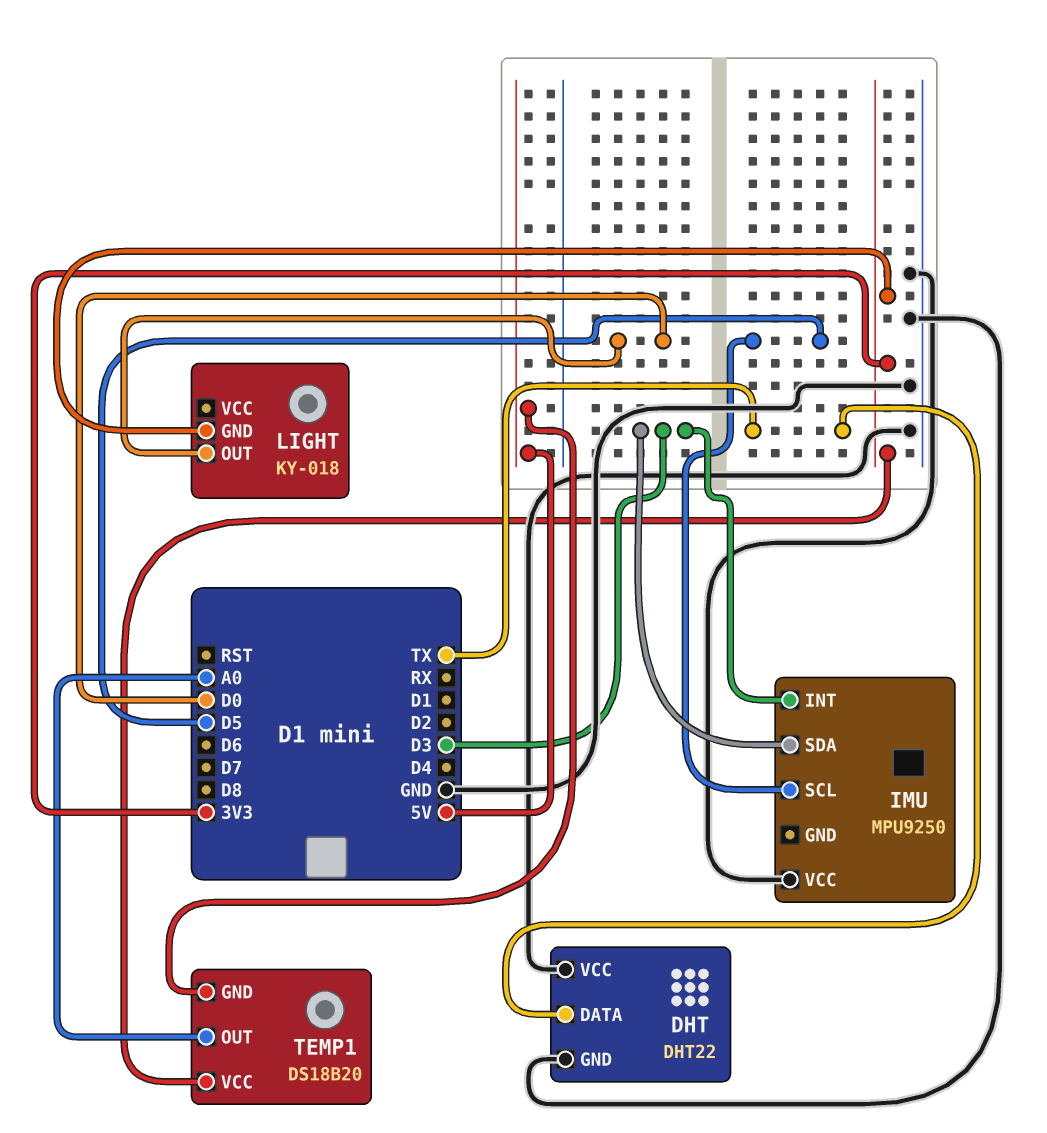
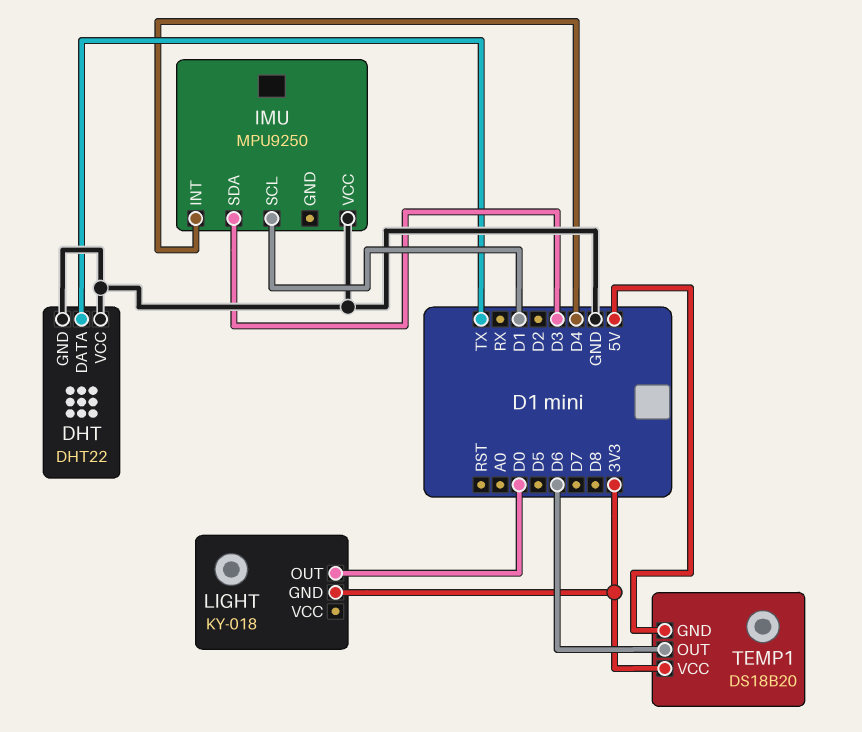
IMU pin INT: D3 -> D4
IMU pin SCL: D5 -> D1
TEMP1 pin OUT: A0 -> D6

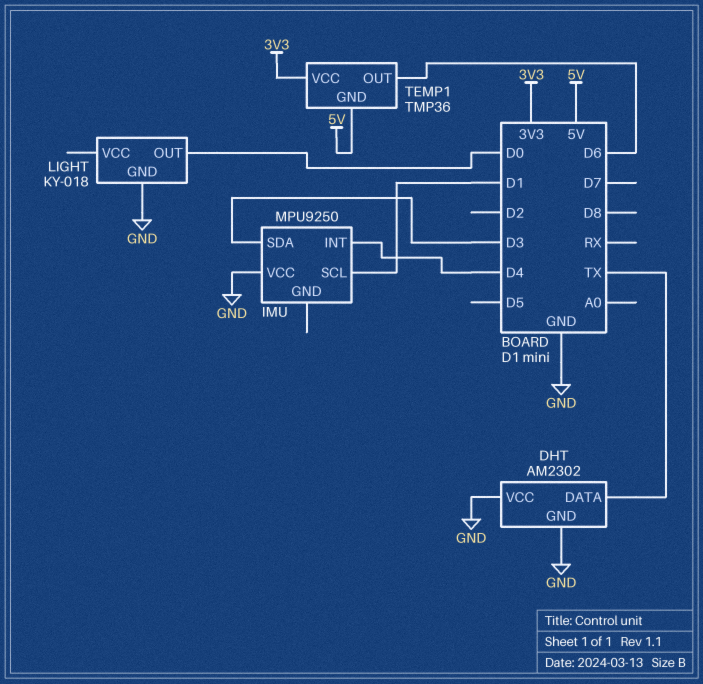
DHT: DHT22 -> AM2302
LIGHT pin GND: 3V3 -> GND
TEMP1: DS18B20 -> TMP36

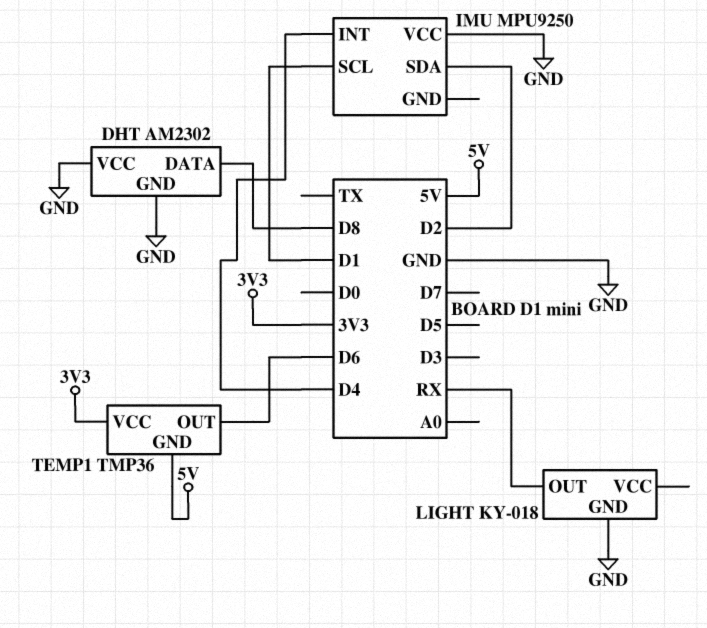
DHT pin DATA: TX -> D8
IMU pin SDA: D3 -> D2
LIGHT pin OUT: D0 -> RX

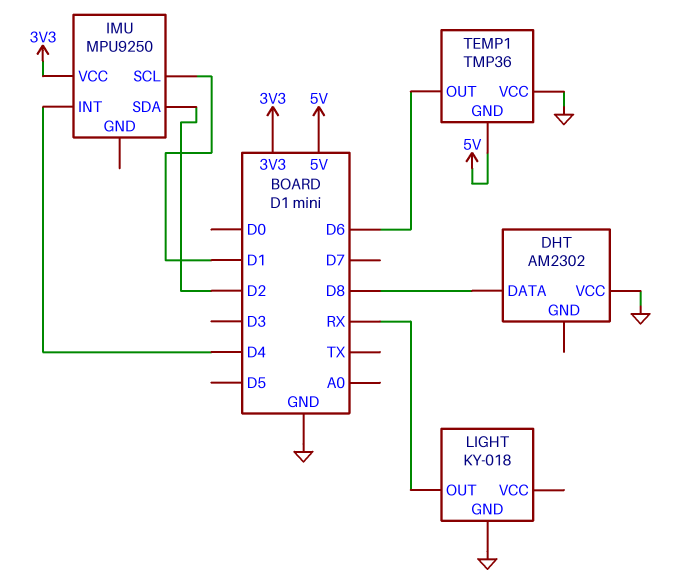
DHT pin GND: GND -> none
IMU pin VCC: GND -> 3V3
TEMP1 pin VCC: 3V3 -> GND

